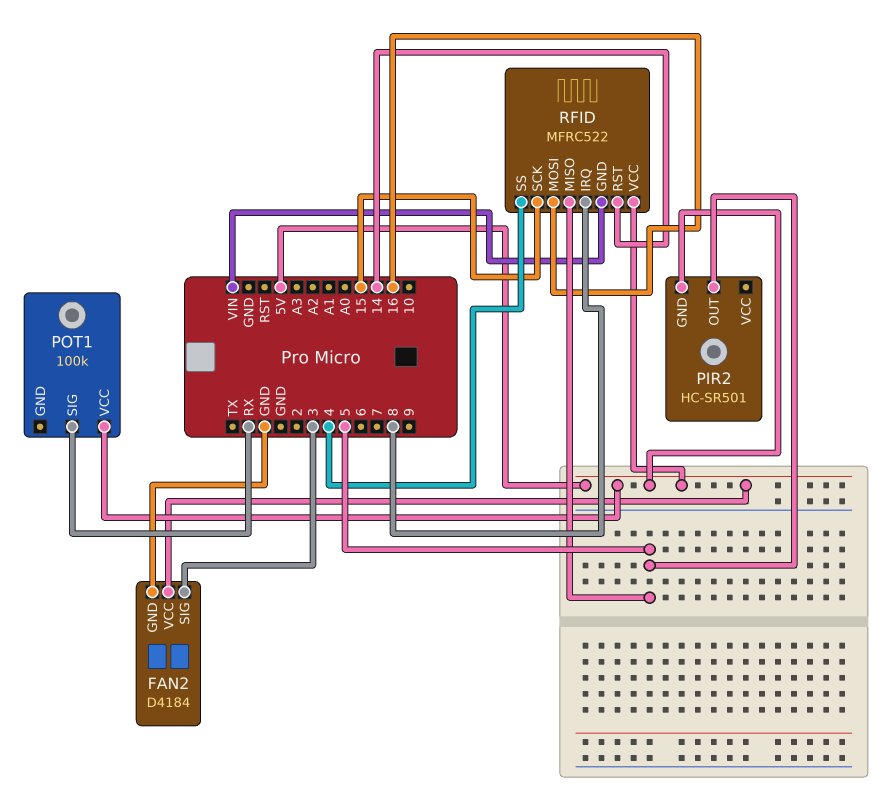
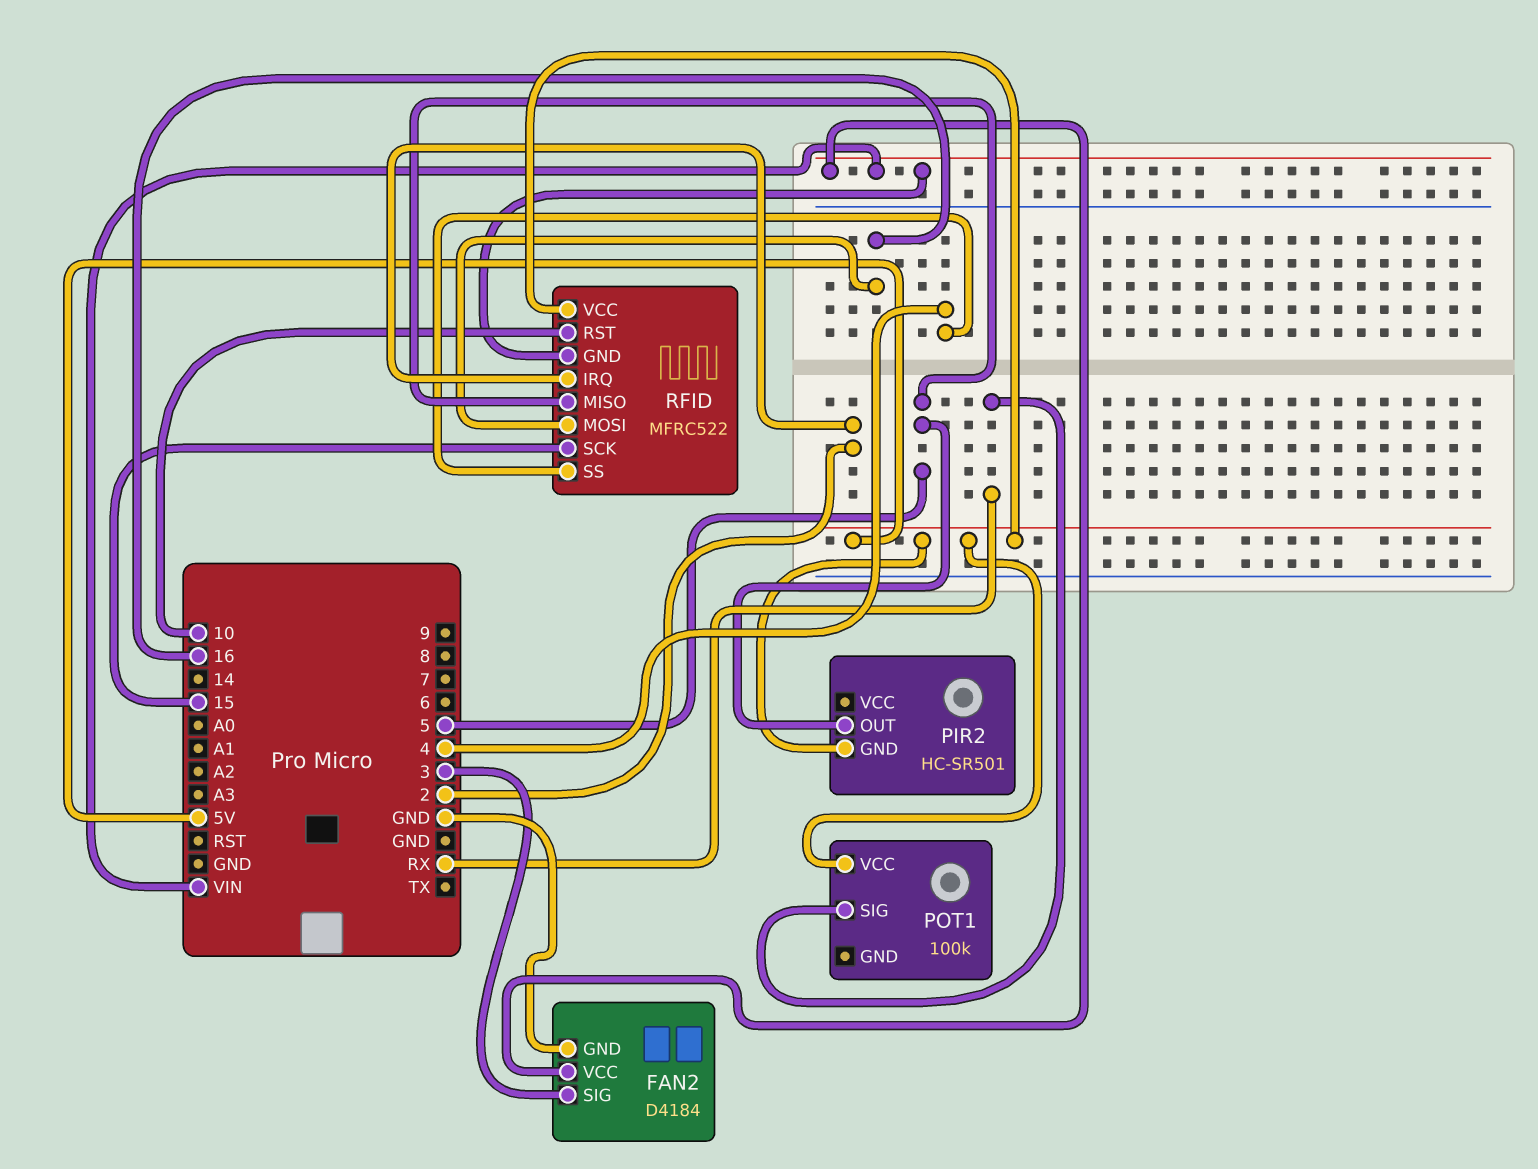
FAN2 pin VCC: 5V -> VIN
RFID pin IRQ: 8 -> 2
RFID pin RST: 14 -> 10

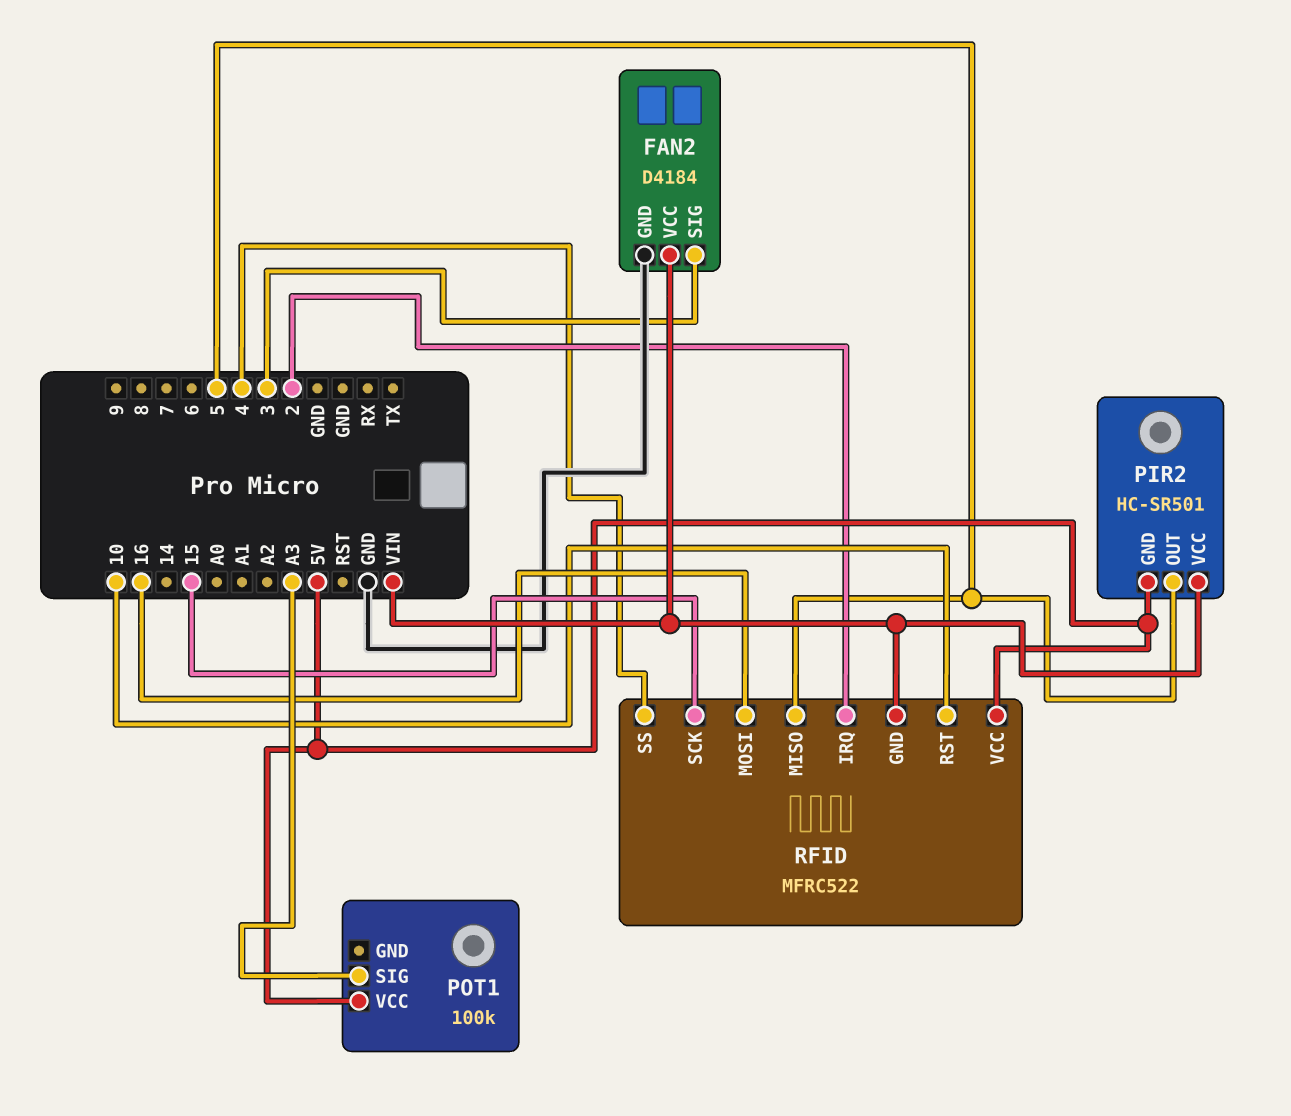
PIR2 pin VCC: none -> VIN
POT1 pin SIG: RX -> A3

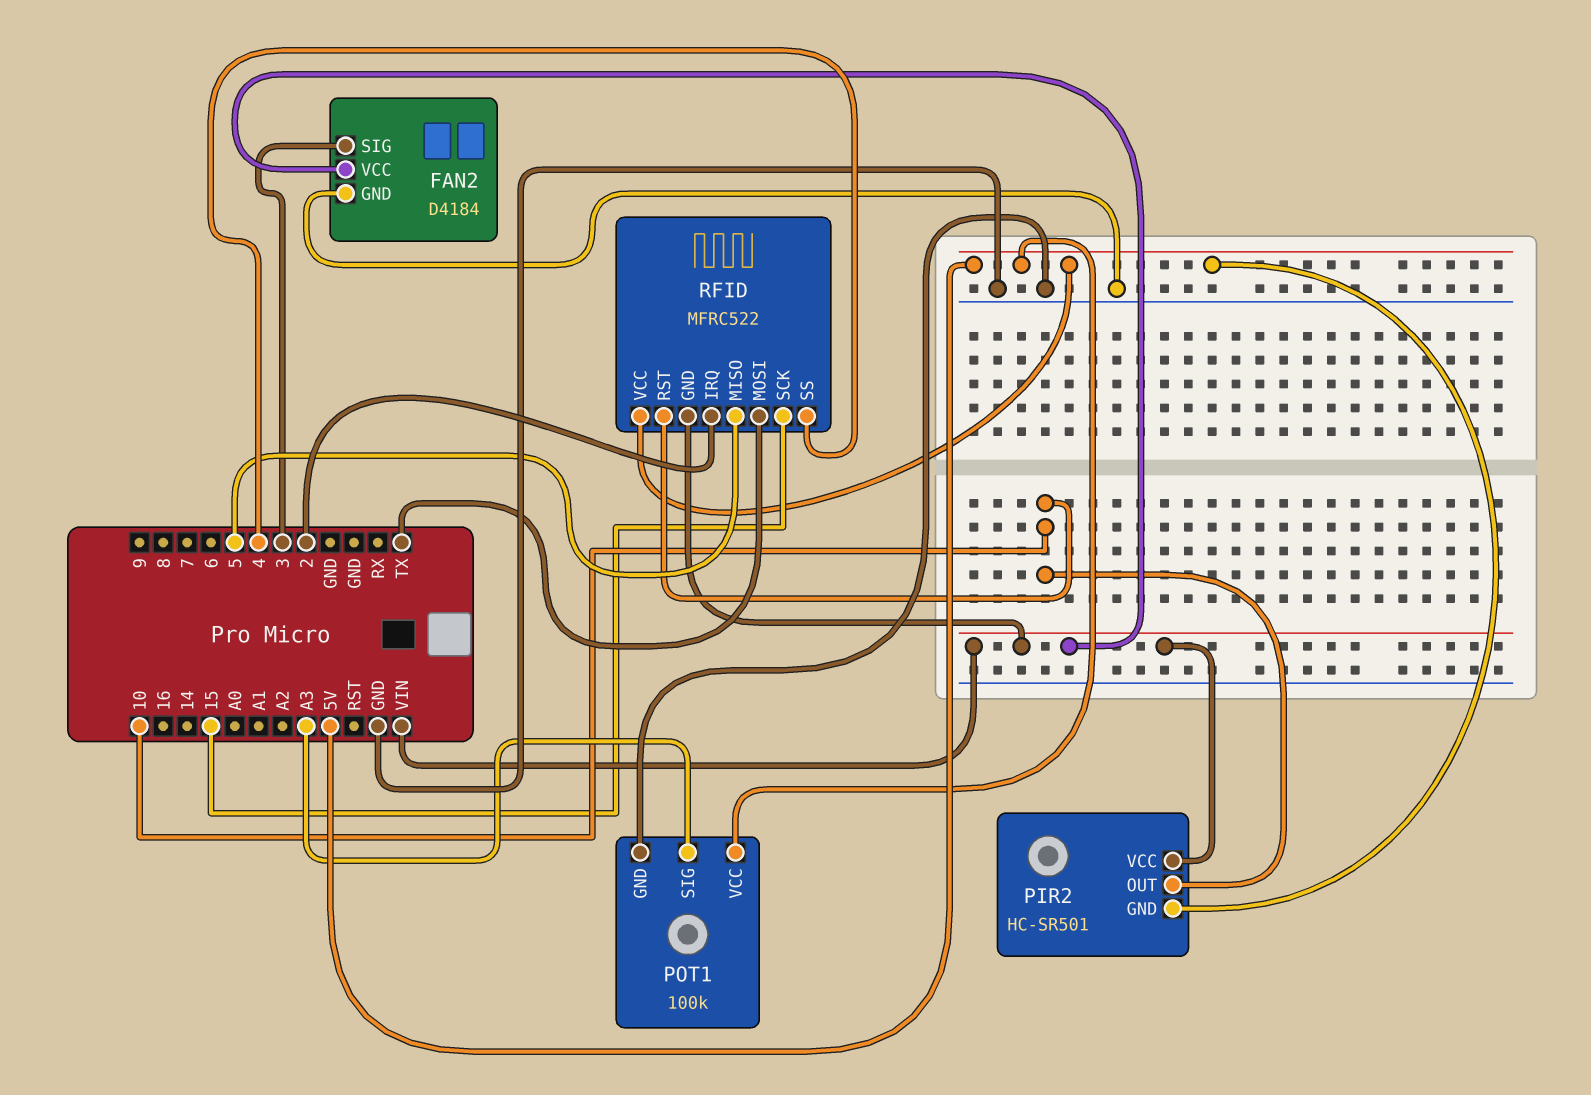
PIR2 pin OUT: 5 -> 10
POT1 pin GND: none -> GND
RFID pin MOSI: 16 -> TX

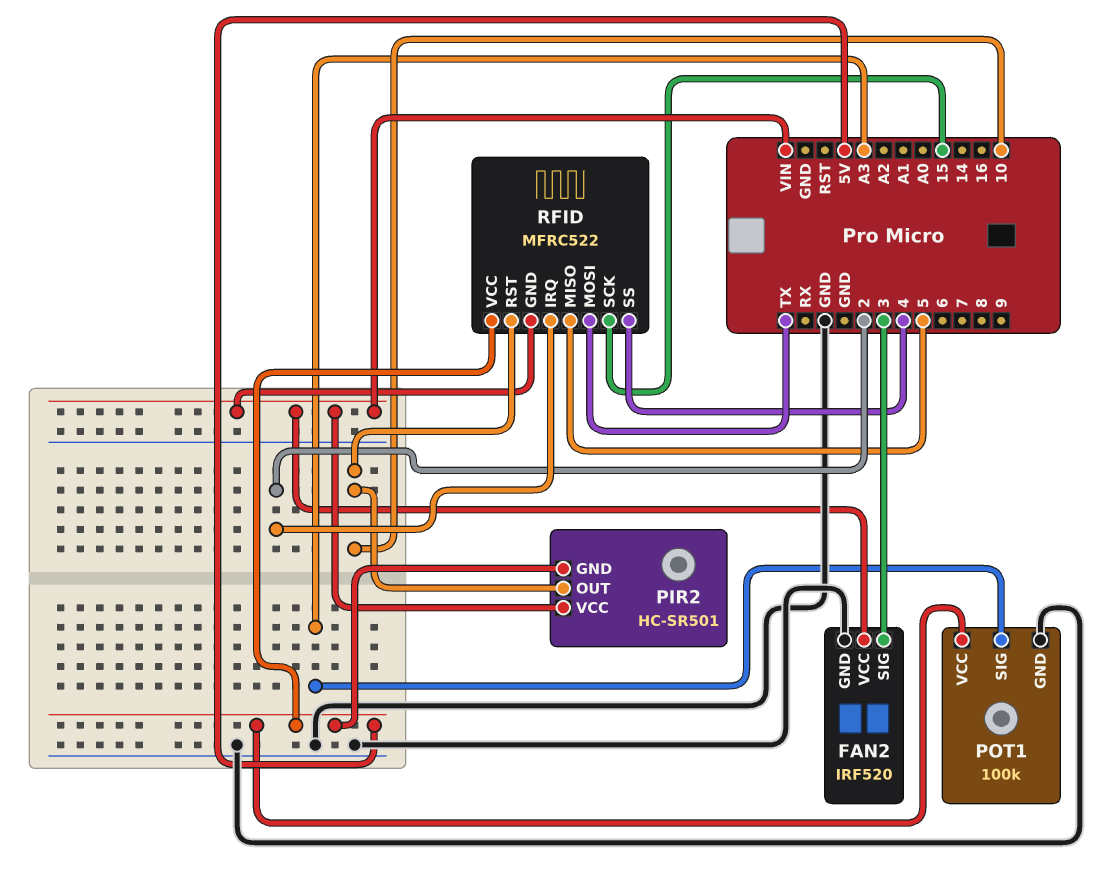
FAN2: D4184 -> IRF520

